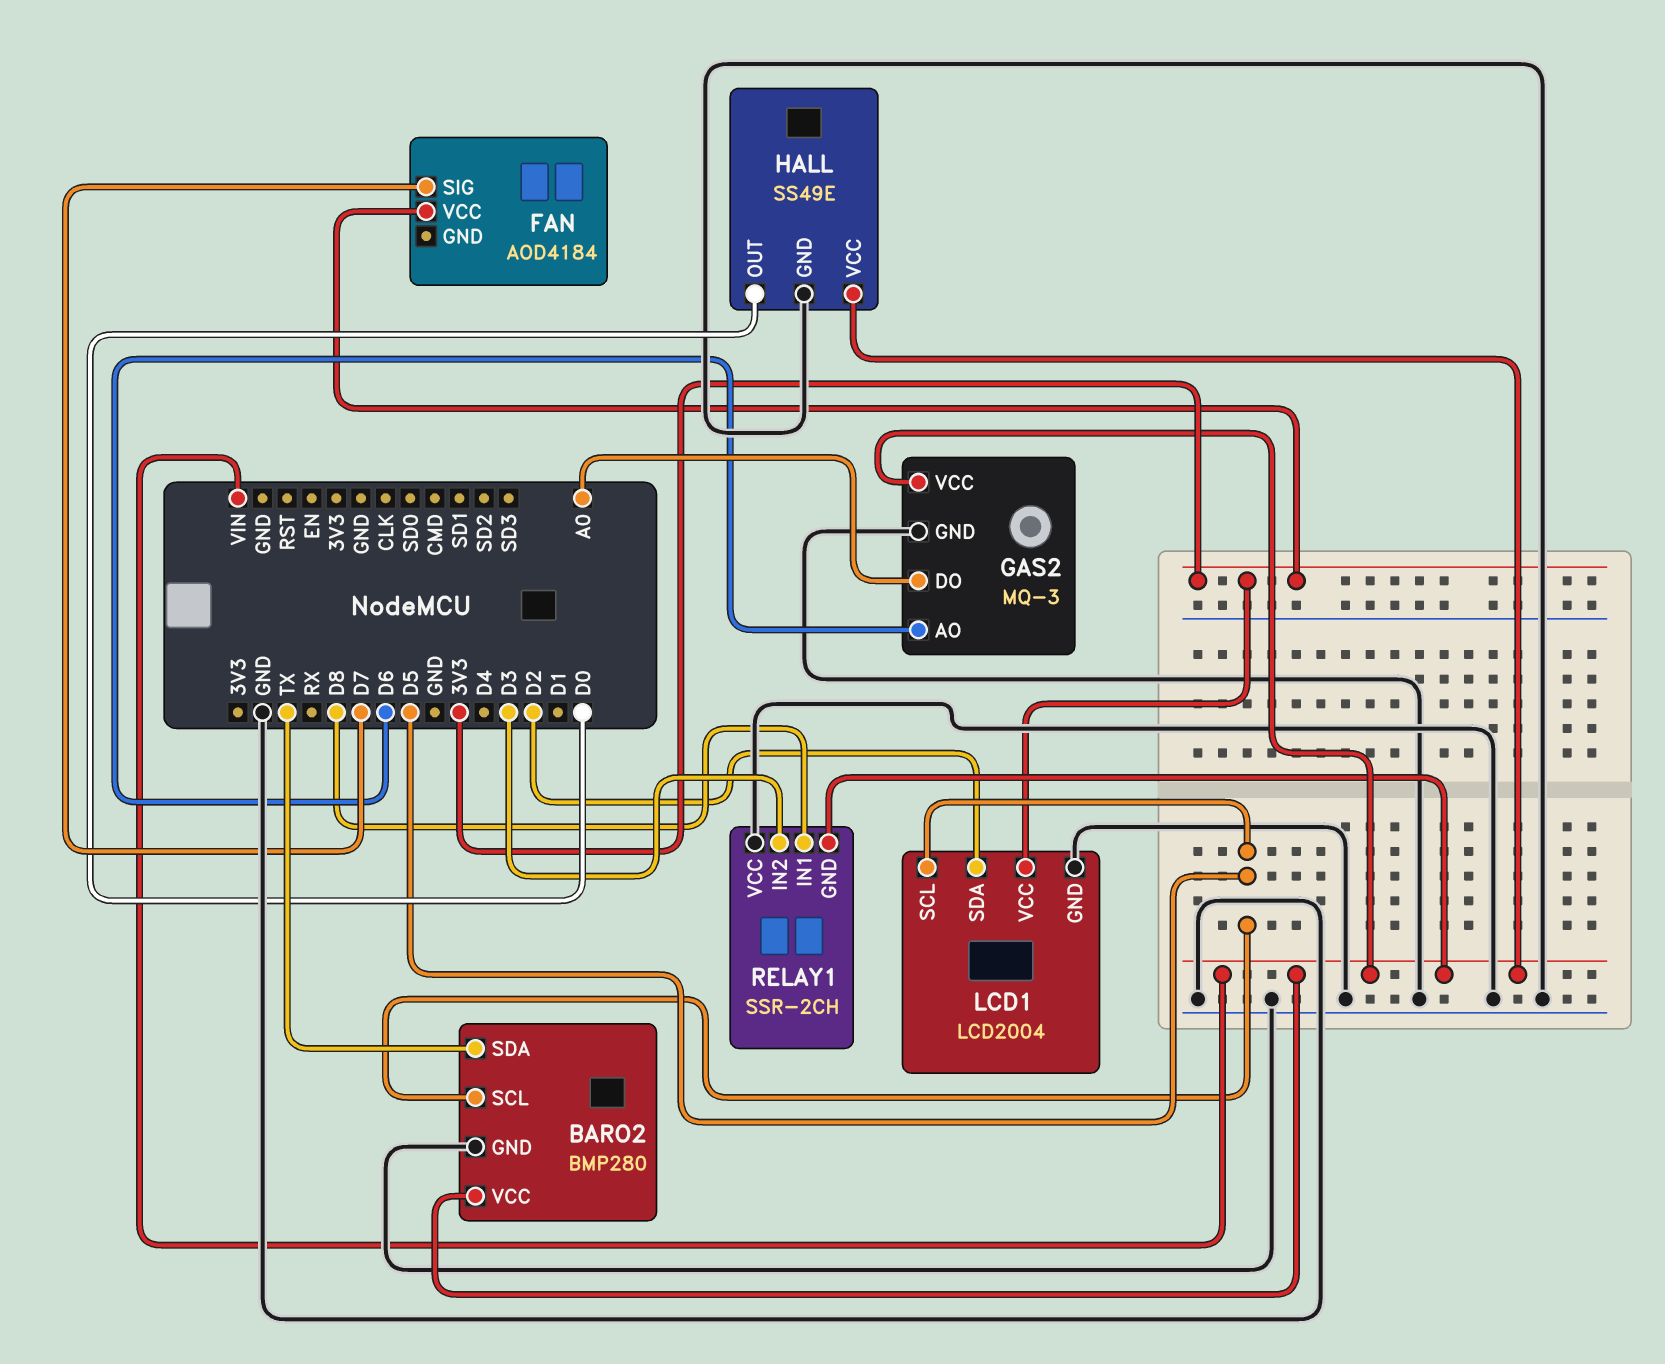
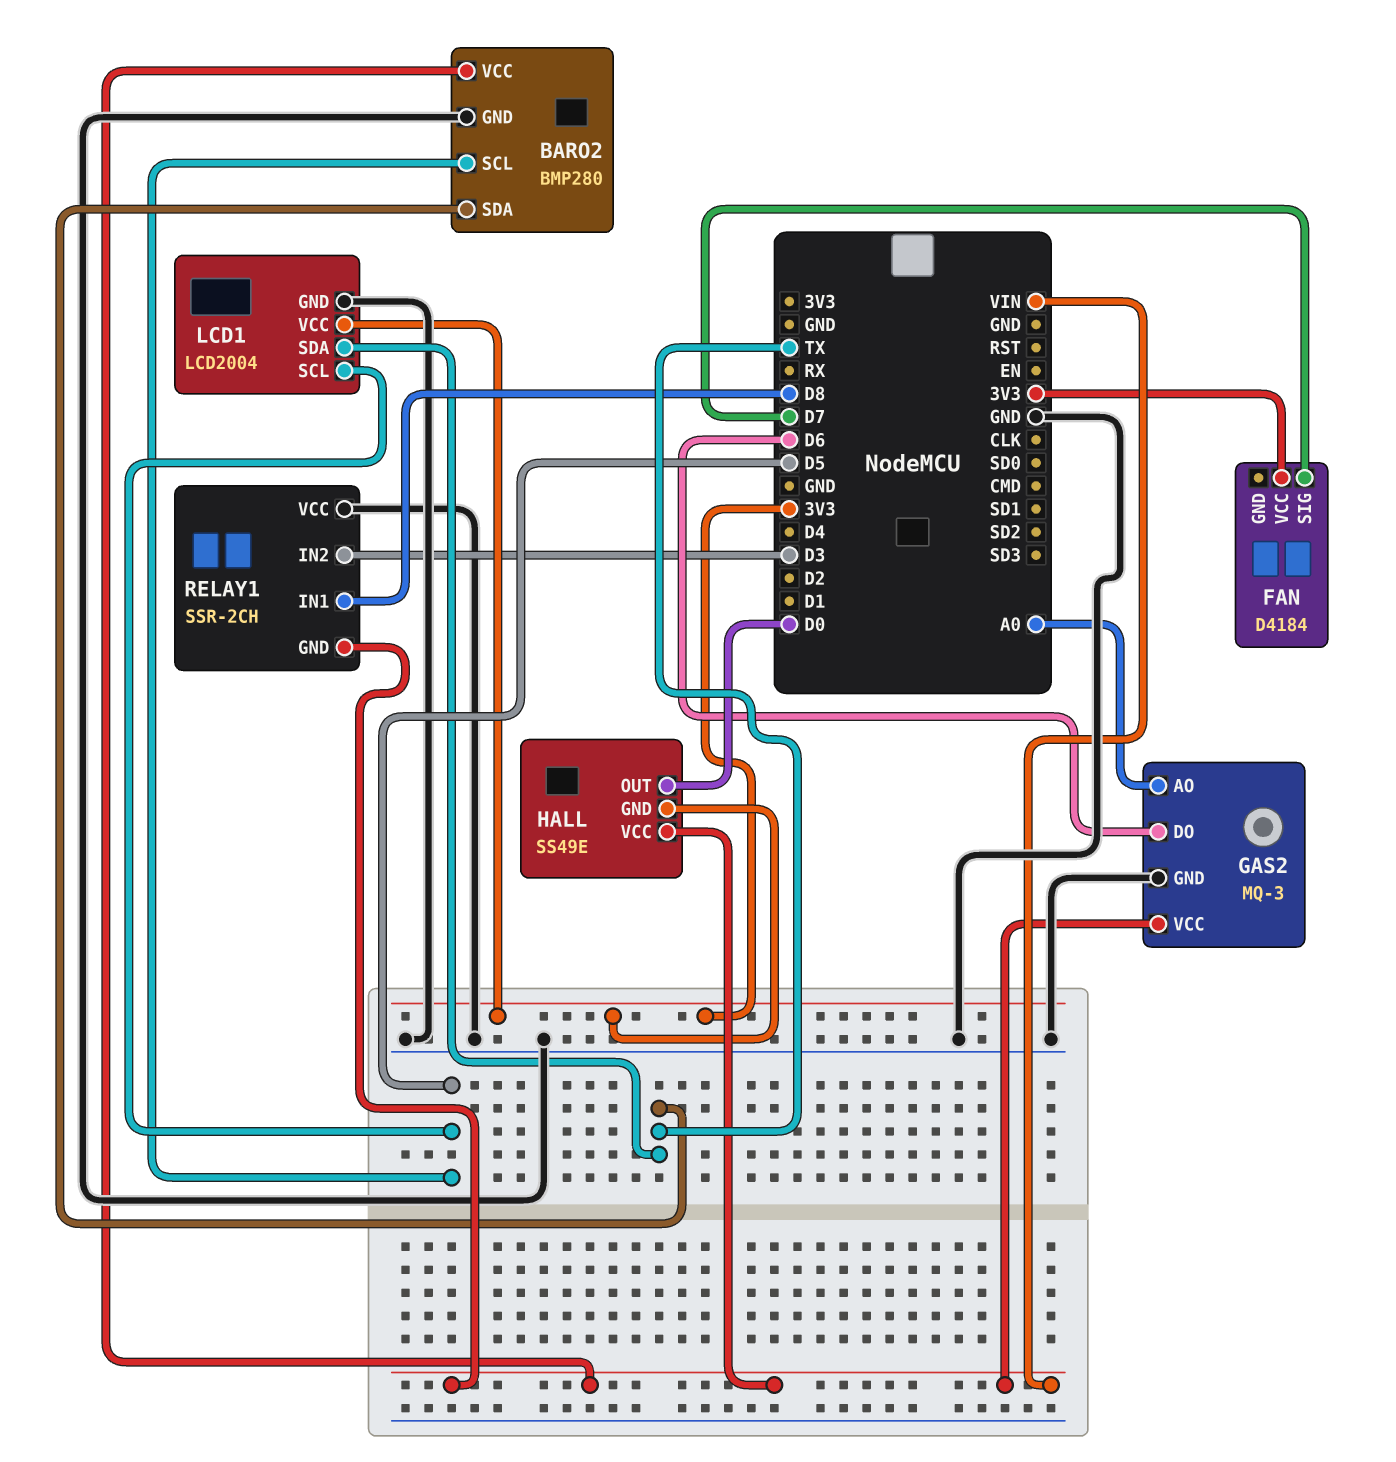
FAN: AOD4184 -> D4184
GAS2 pin AO: D6 -> A0
GAS2 pin DO: A0 -> D6
HALL pin GND: GND -> 3V3
LCD1 pin SDA: D2 -> TX

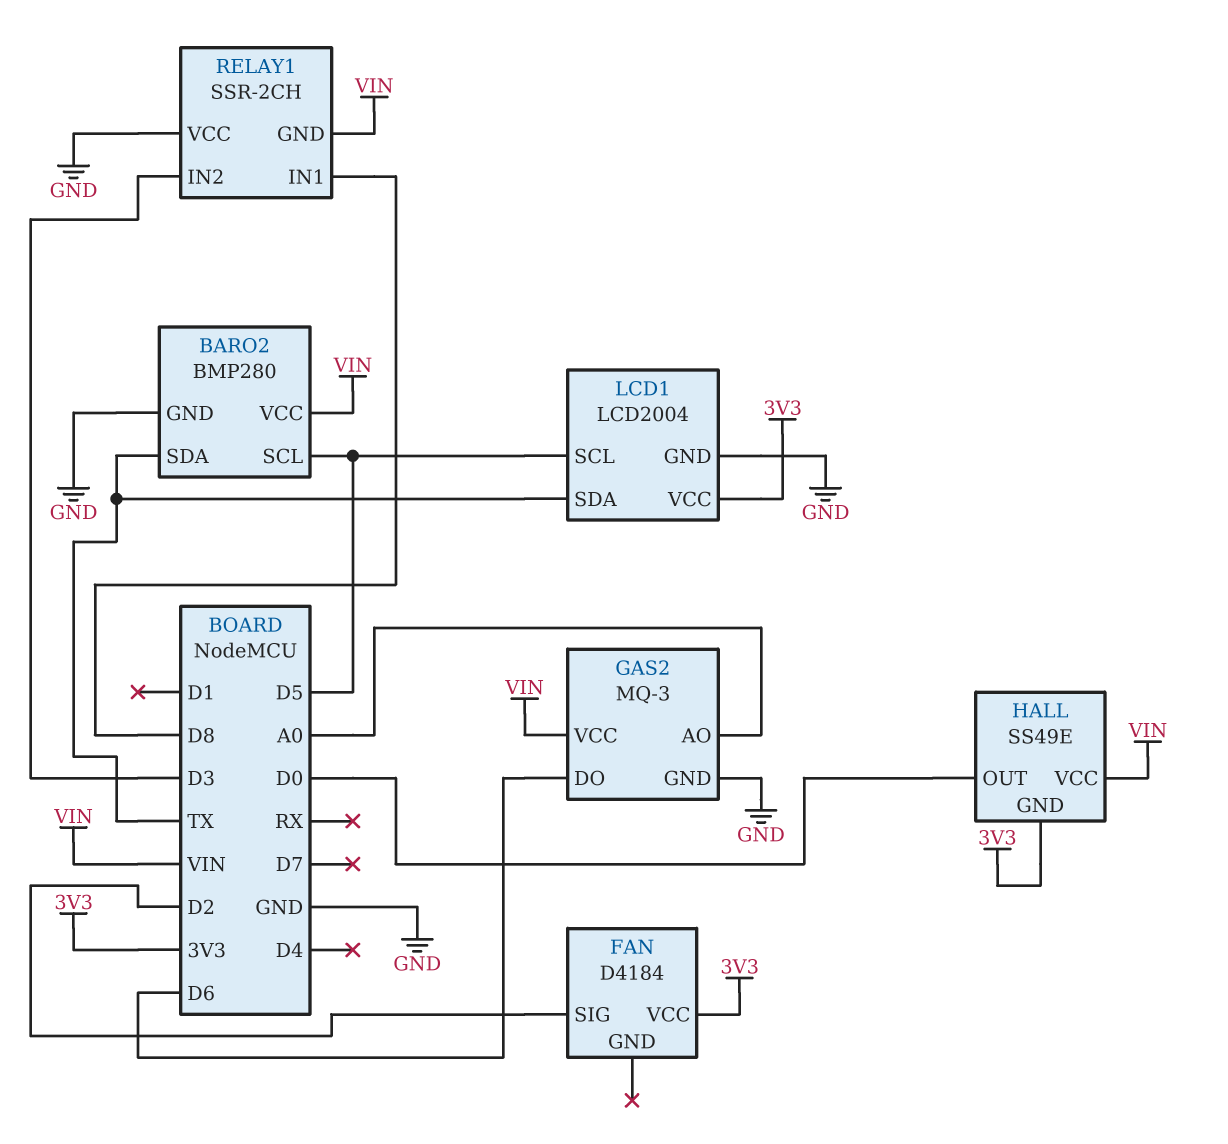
FAN pin SIG: D7 -> D2

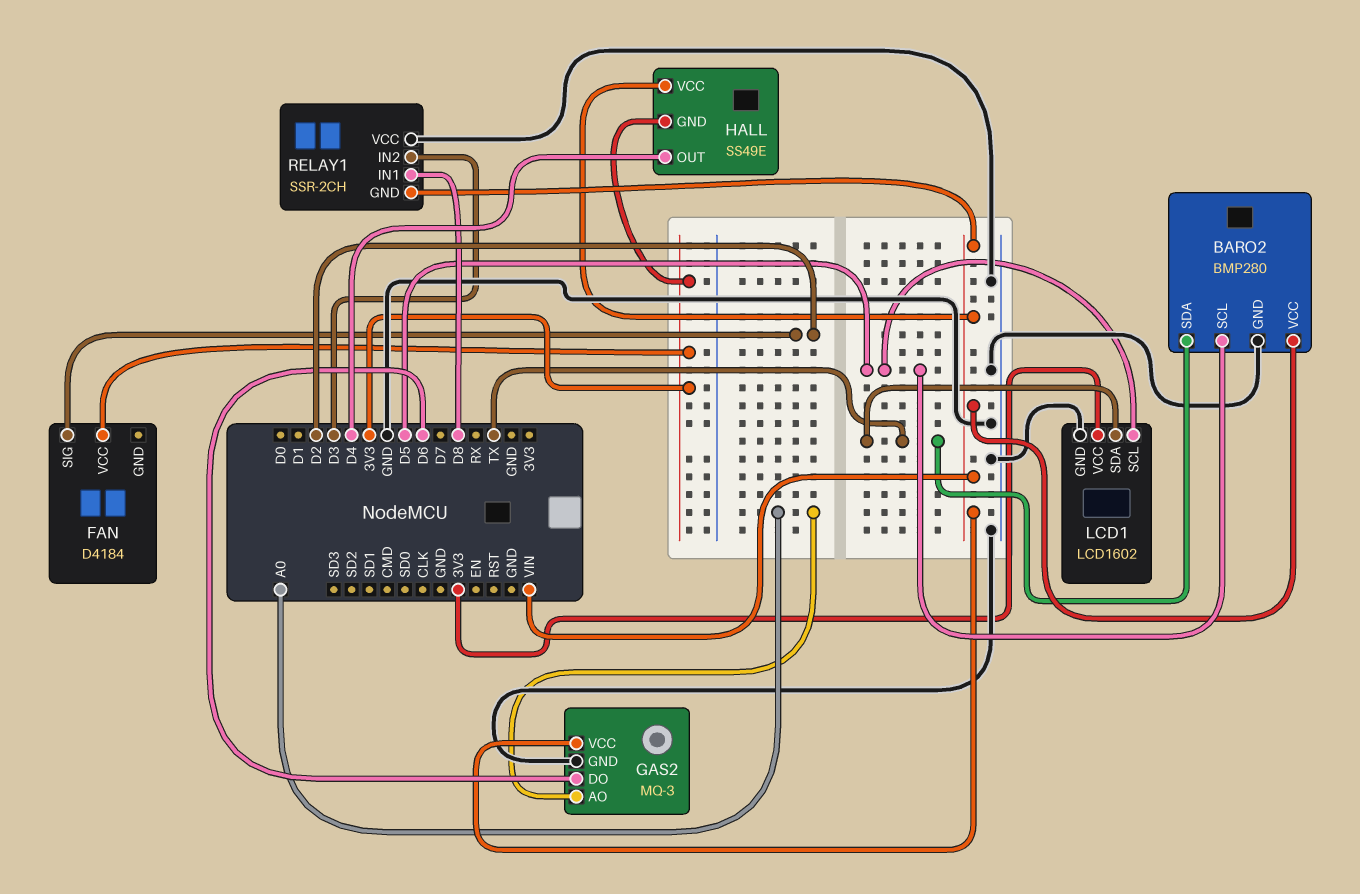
HALL pin OUT: D0 -> D4
LCD1: LCD2004 -> LCD1602

